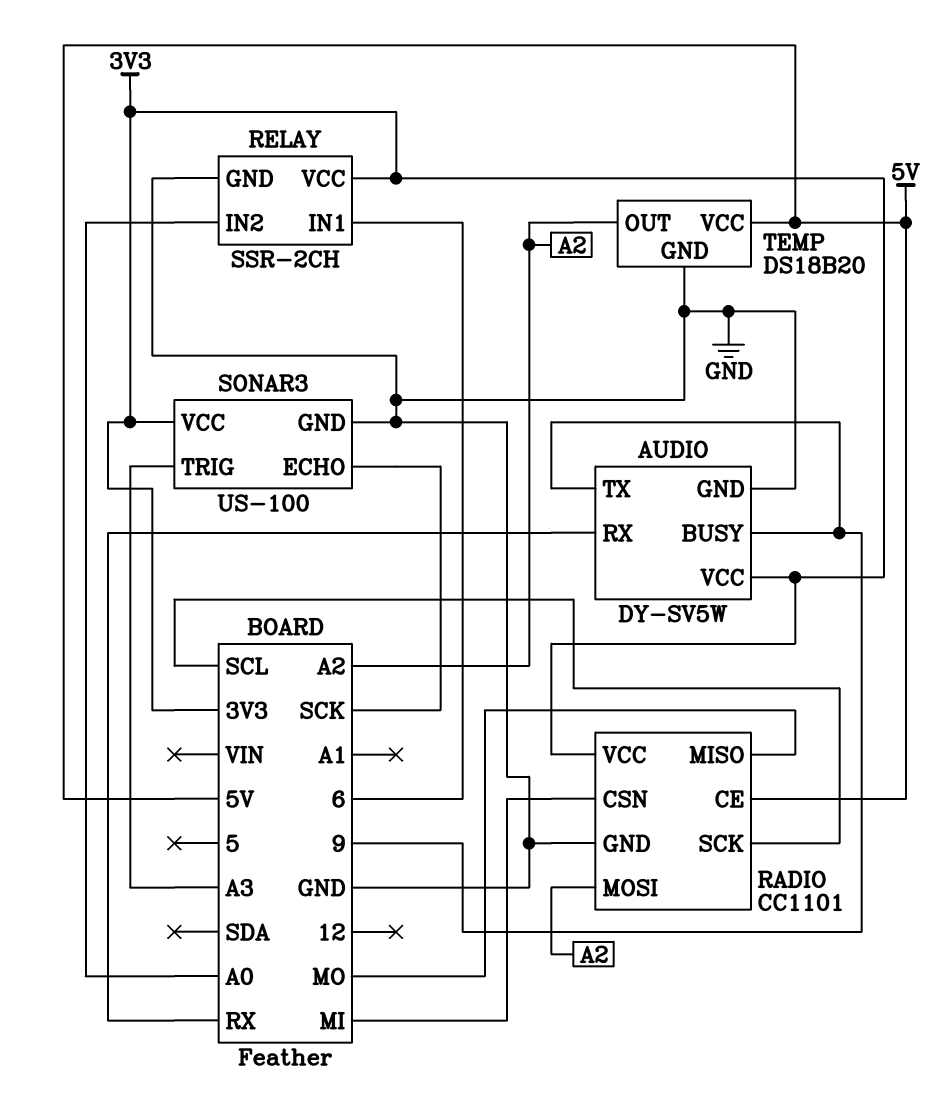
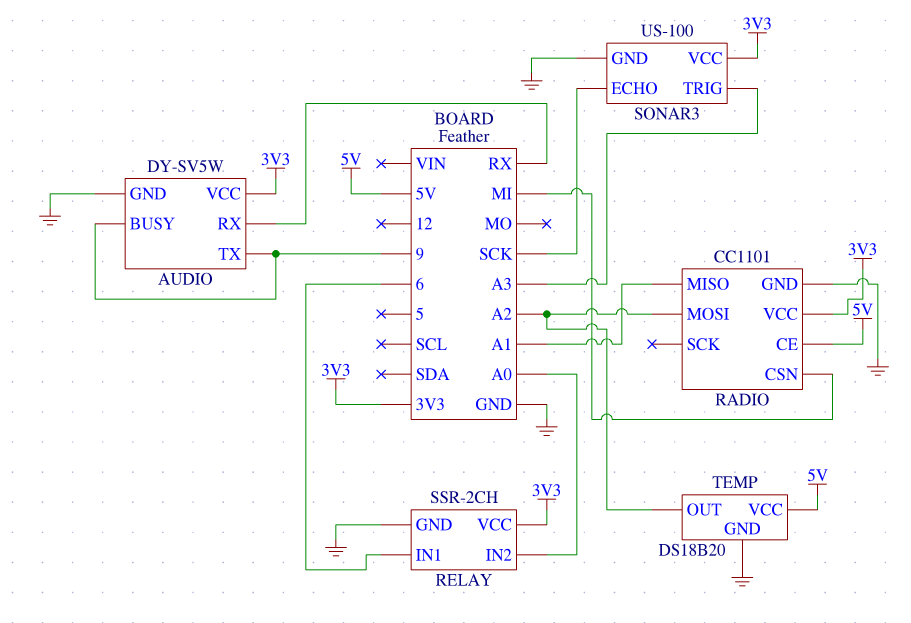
RADIO pin MISO: MO -> A1
RADIO pin SCK: SCL -> none

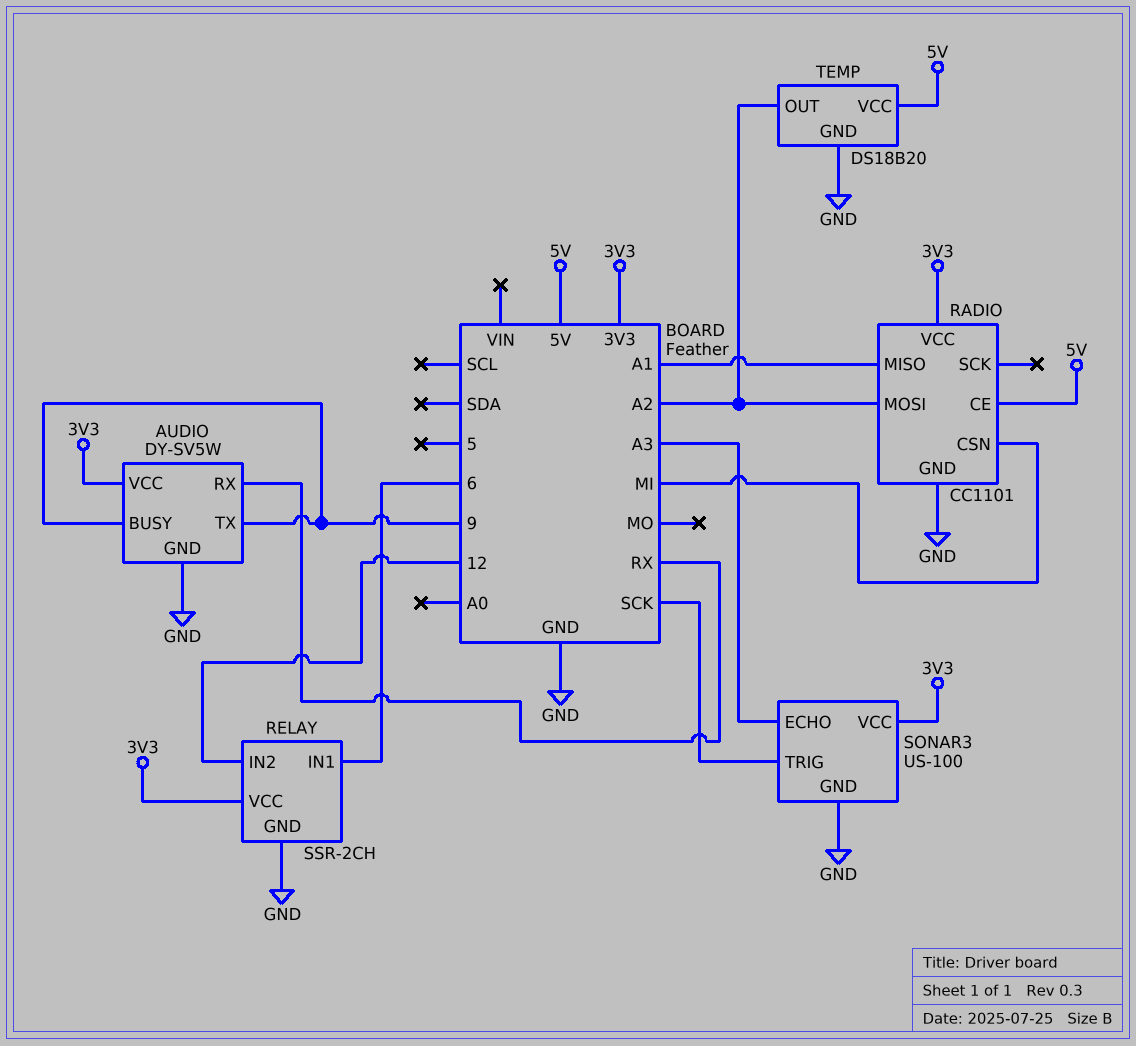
RELAY pin IN2: A0 -> 12
SONAR3 pin ECHO: SCK -> A3
SONAR3 pin TRIG: A3 -> SCK

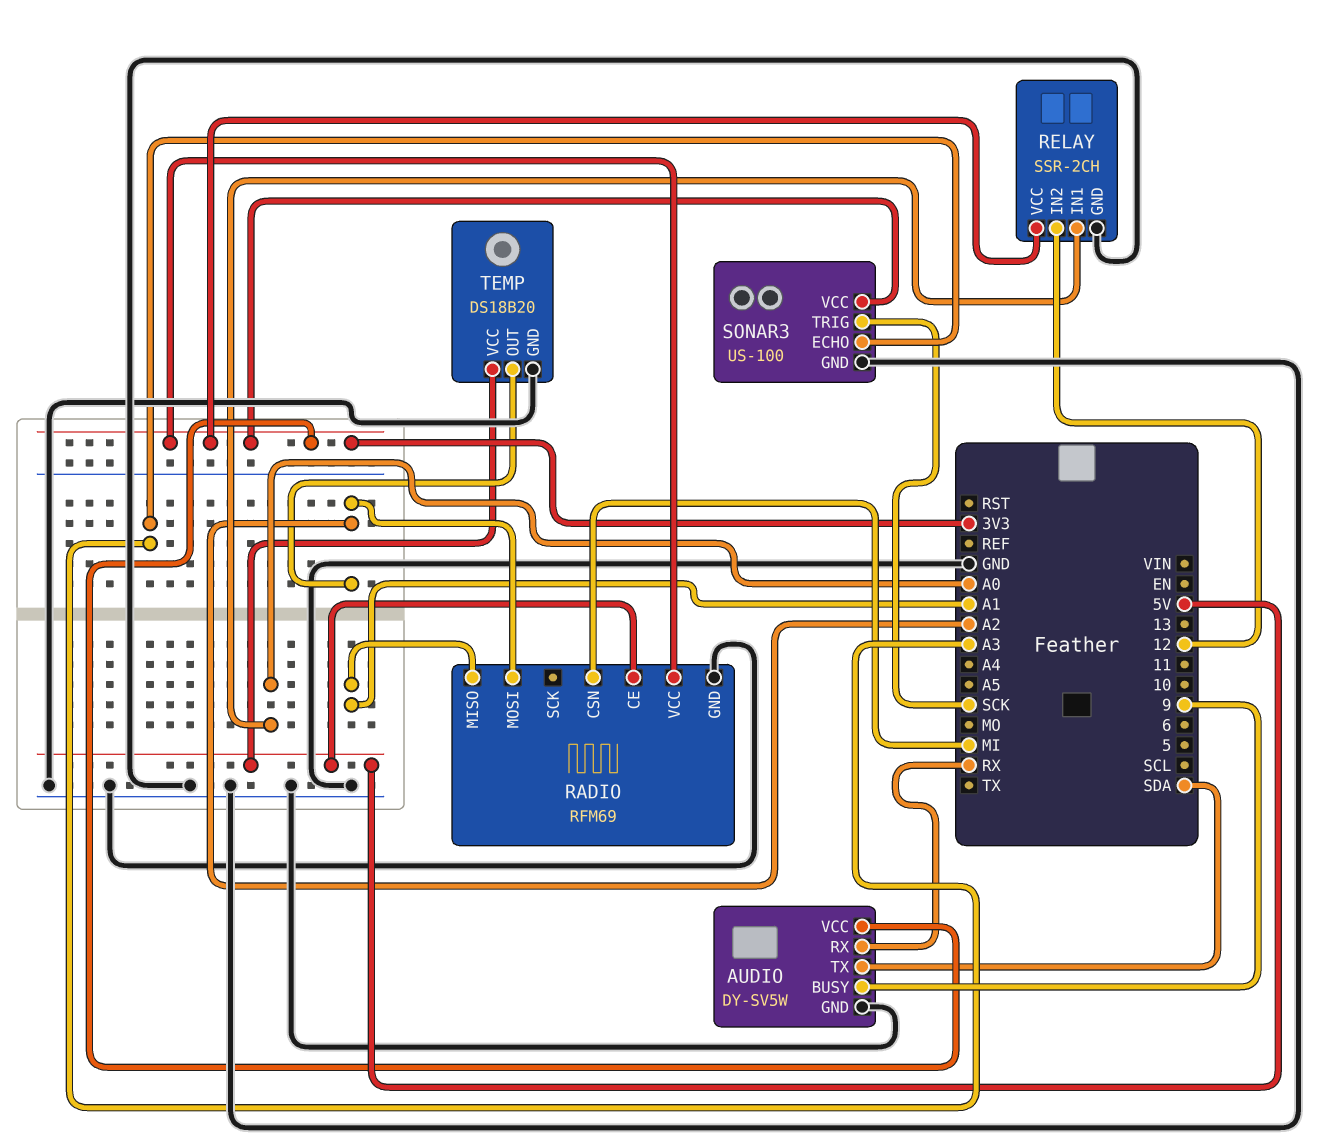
AUDIO pin TX: 9 -> SDA
RADIO: CC1101 -> RFM69
RELAY pin IN1: 6 -> A0

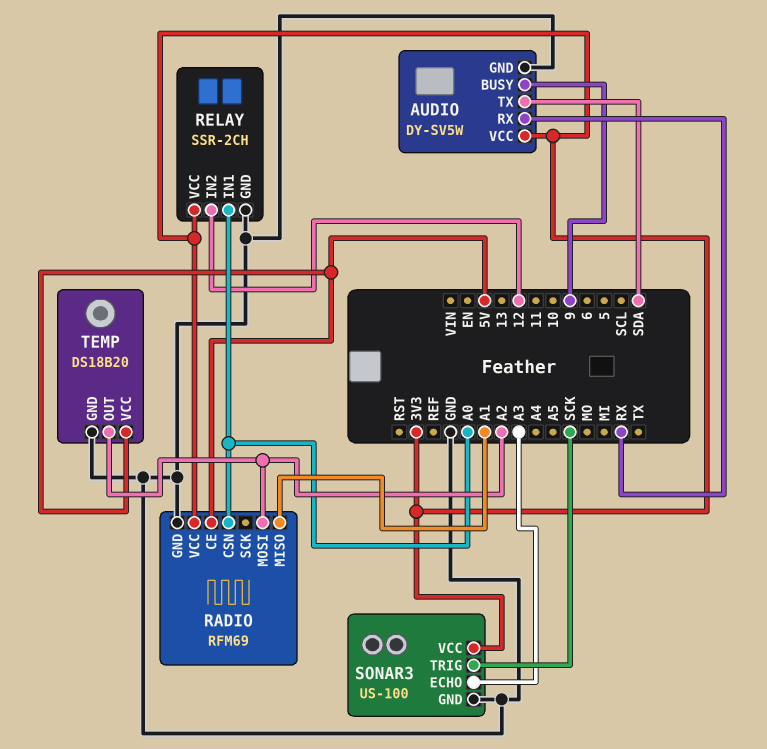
RADIO pin CSN: MI -> A0

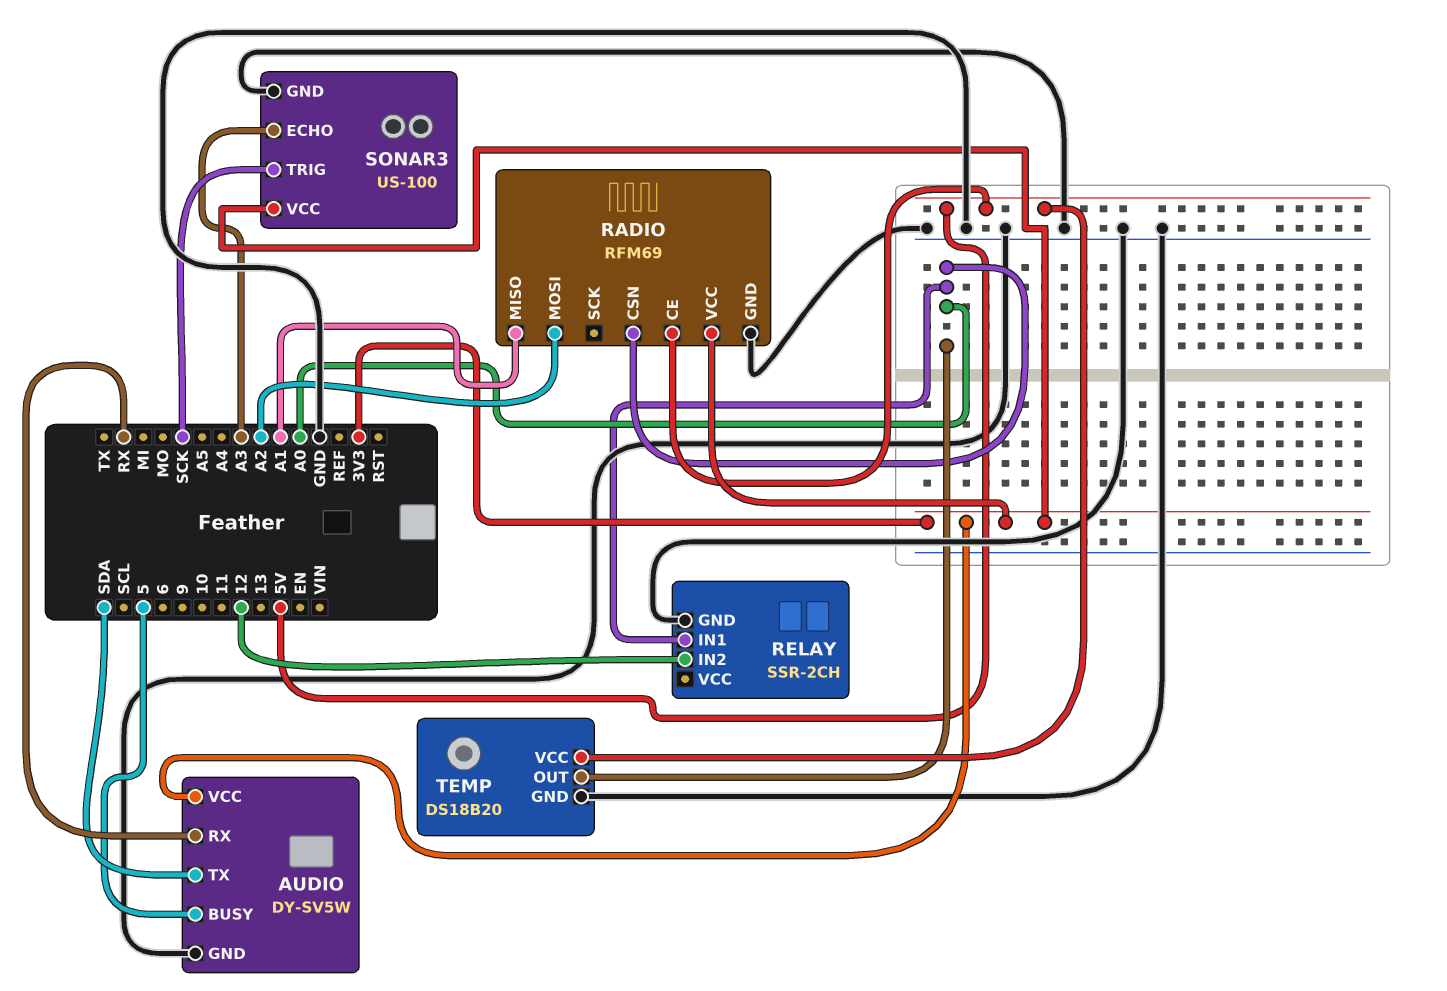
AUDIO pin BUSY: 9 -> 5
RELAY pin VCC: 3V3 -> none
TEMP pin OUT: A2 -> A0

